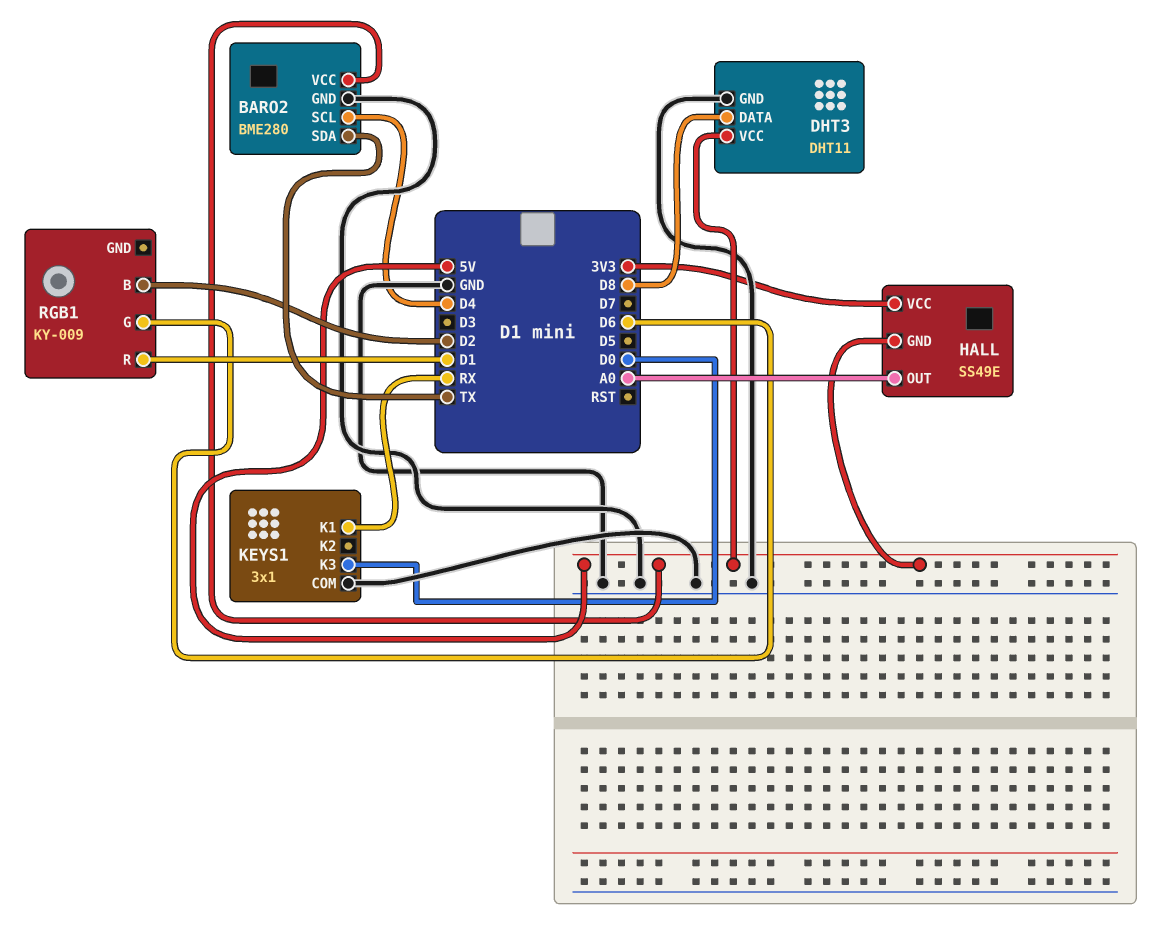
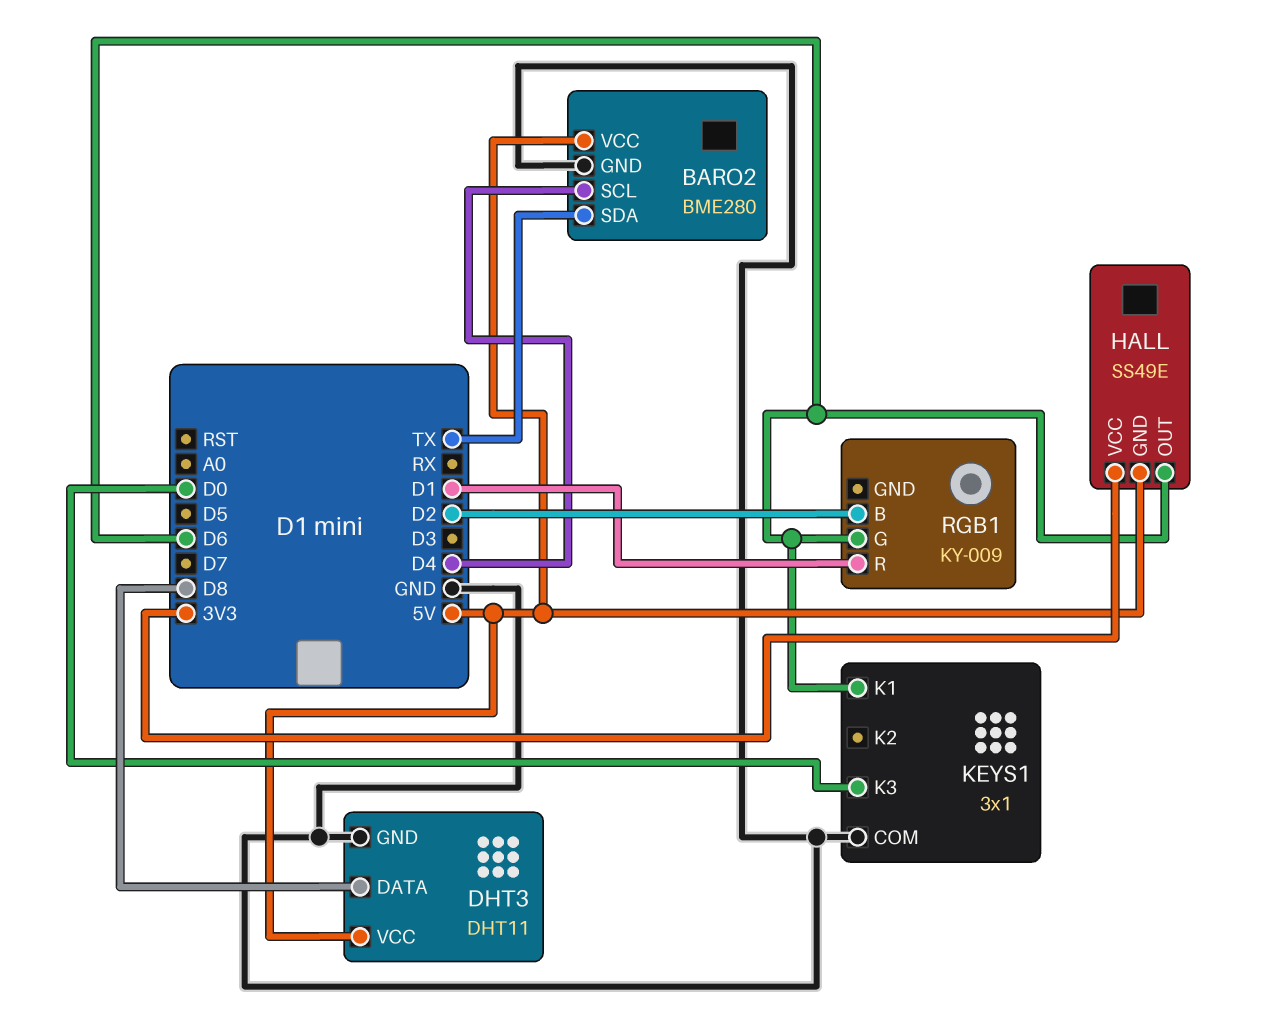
HALL pin OUT: A0 -> D6
KEYS1 pin K1: RX -> D6

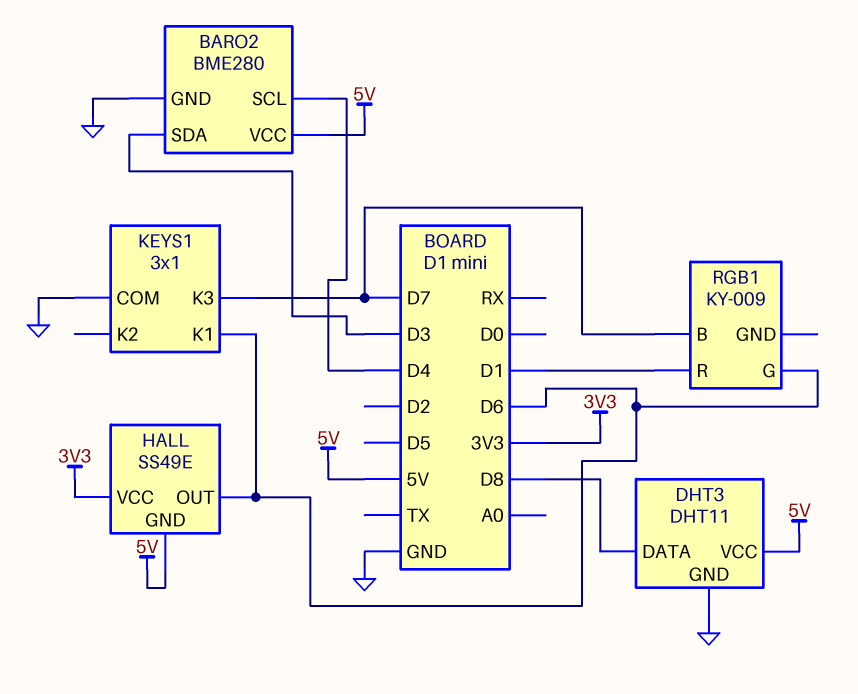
BARO2 pin SDA: TX -> D3
KEYS1 pin K3: D0 -> D7
RGB1 pin B: D2 -> D7

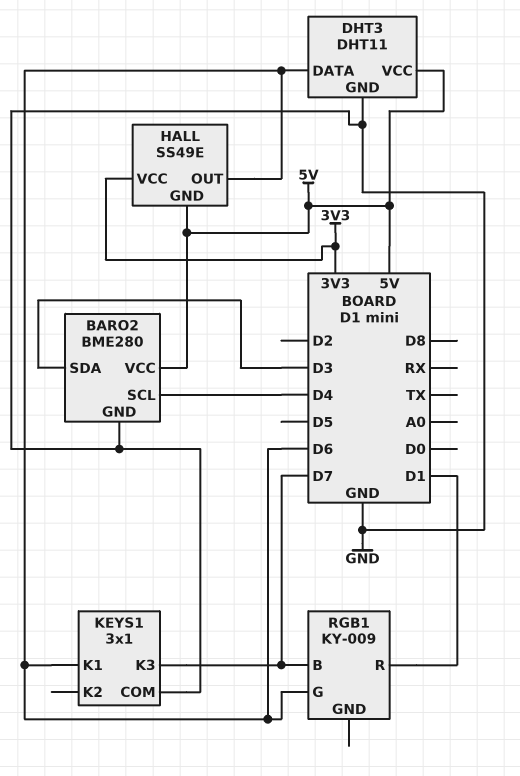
DHT3 pin DATA: D8 -> D6

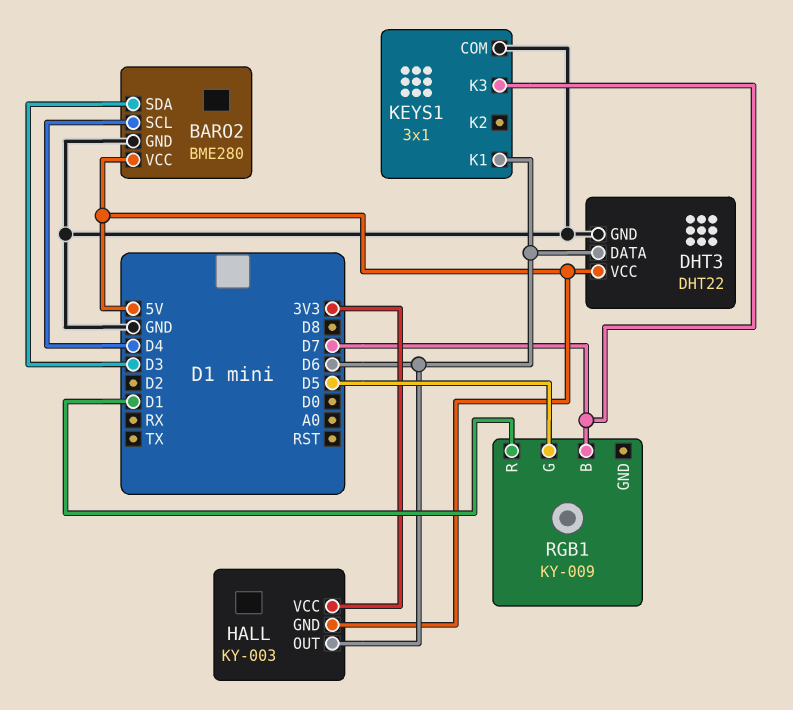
DHT3: DHT11 -> DHT22
HALL: SS49E -> KY-003
RGB1 pin G: D6 -> D5

